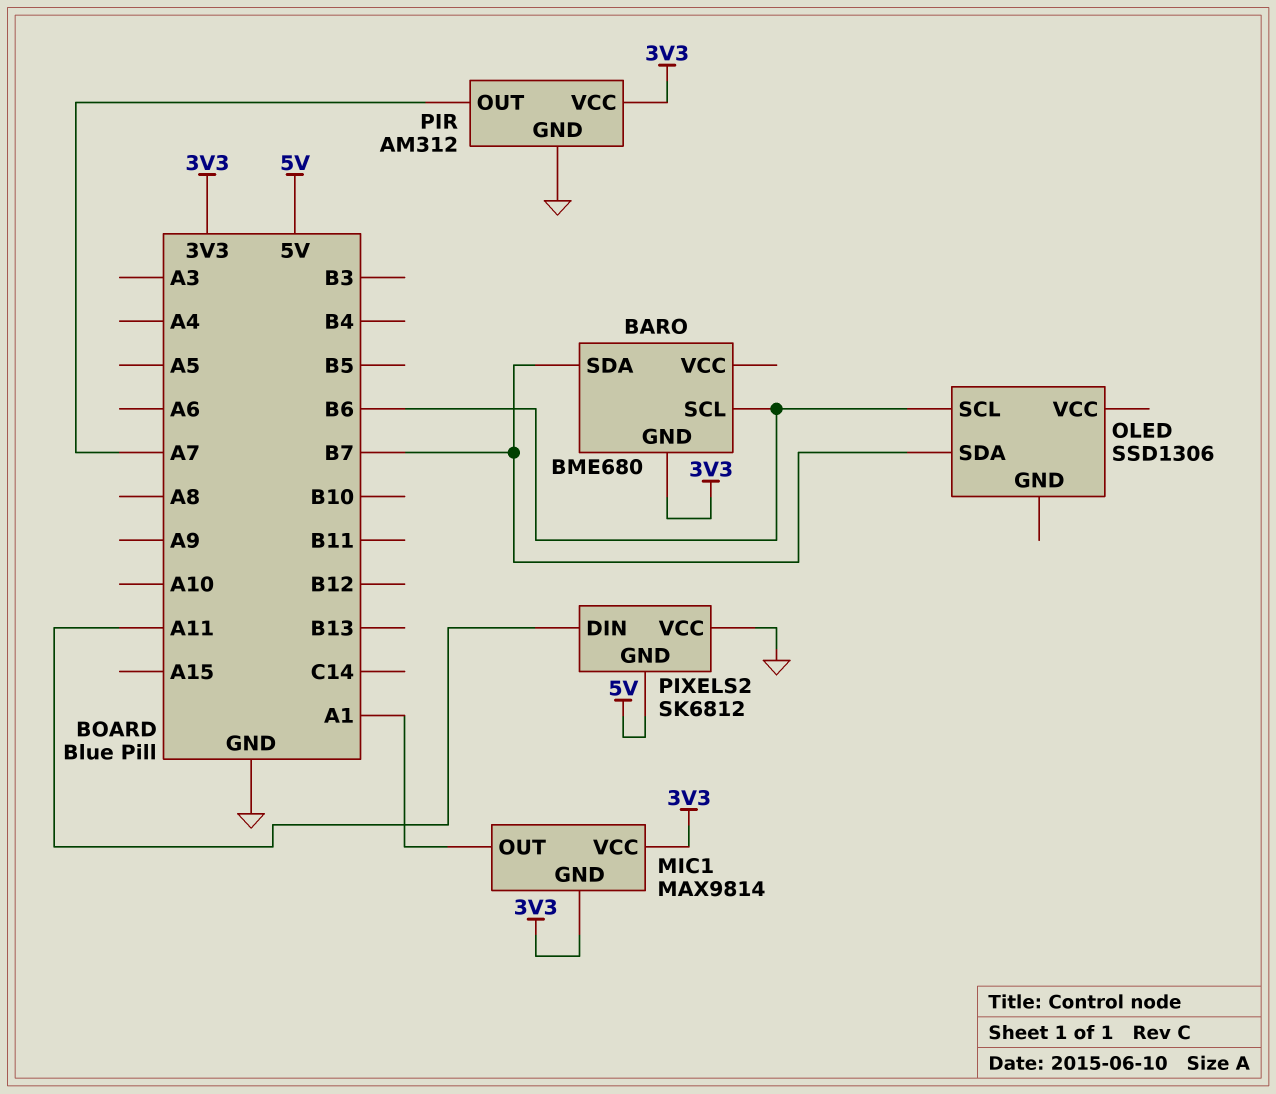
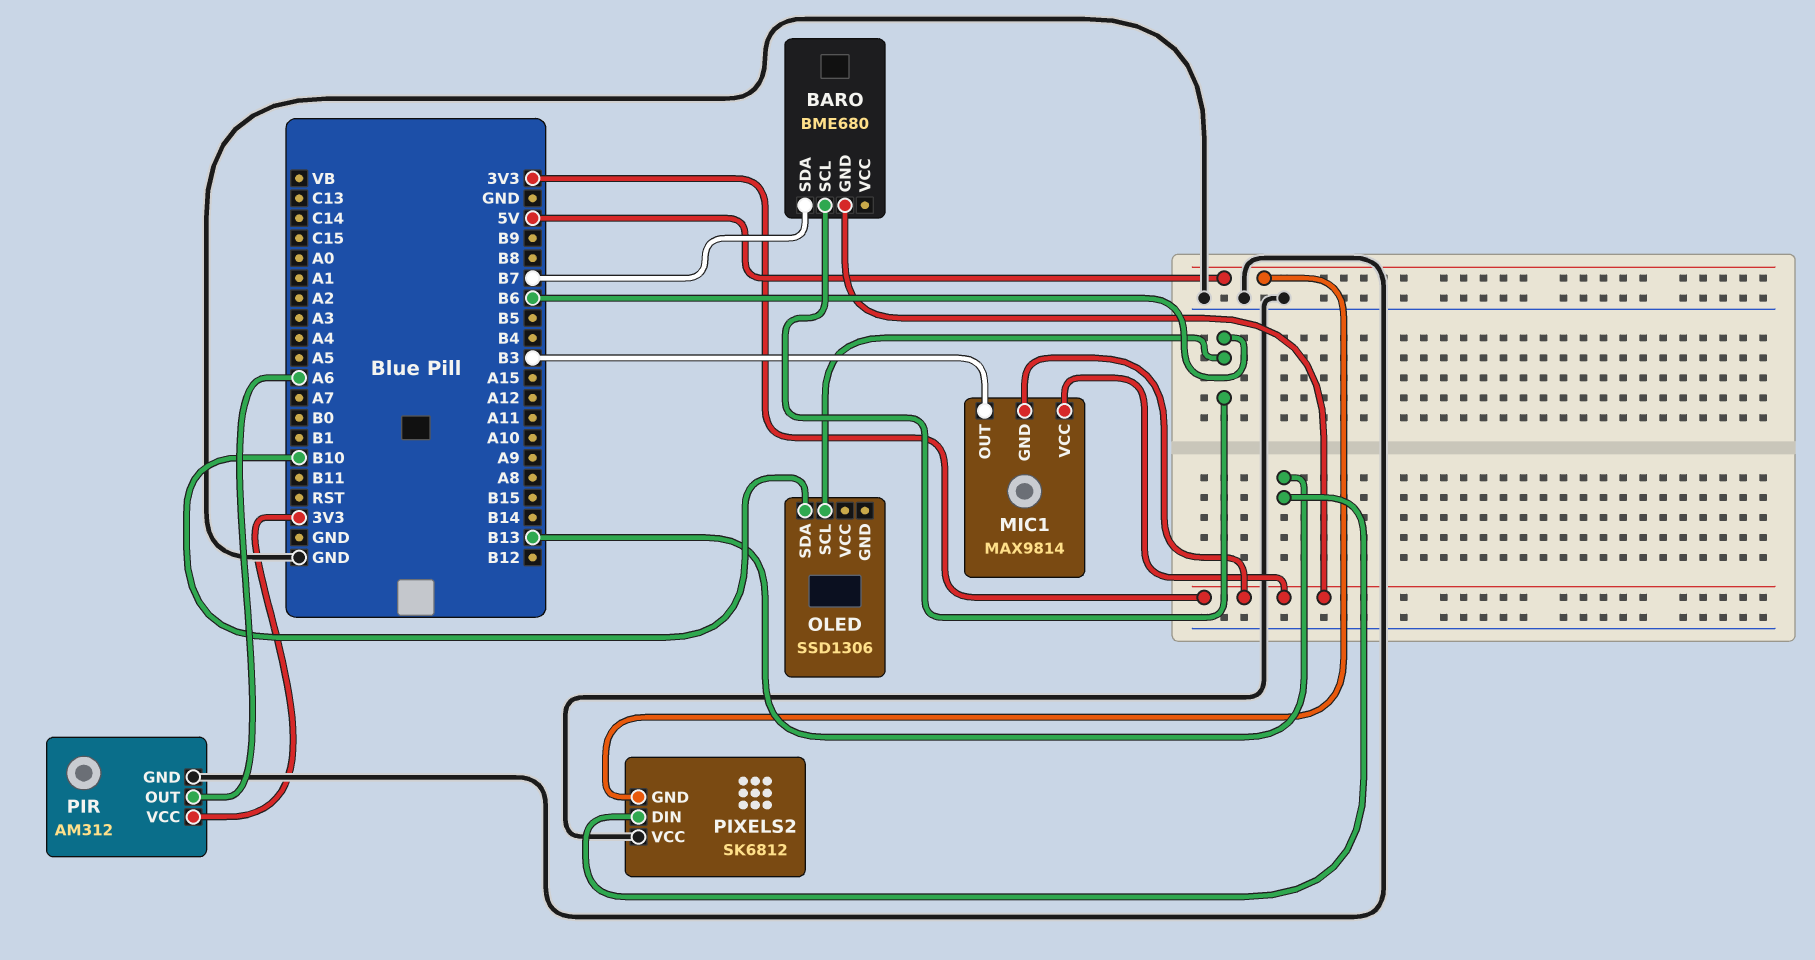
MIC1 pin OUT: A1 -> B3
OLED pin SDA: B7 -> B10
PIR pin OUT: A7 -> A6
PIXELS2 pin DIN: A11 -> B13

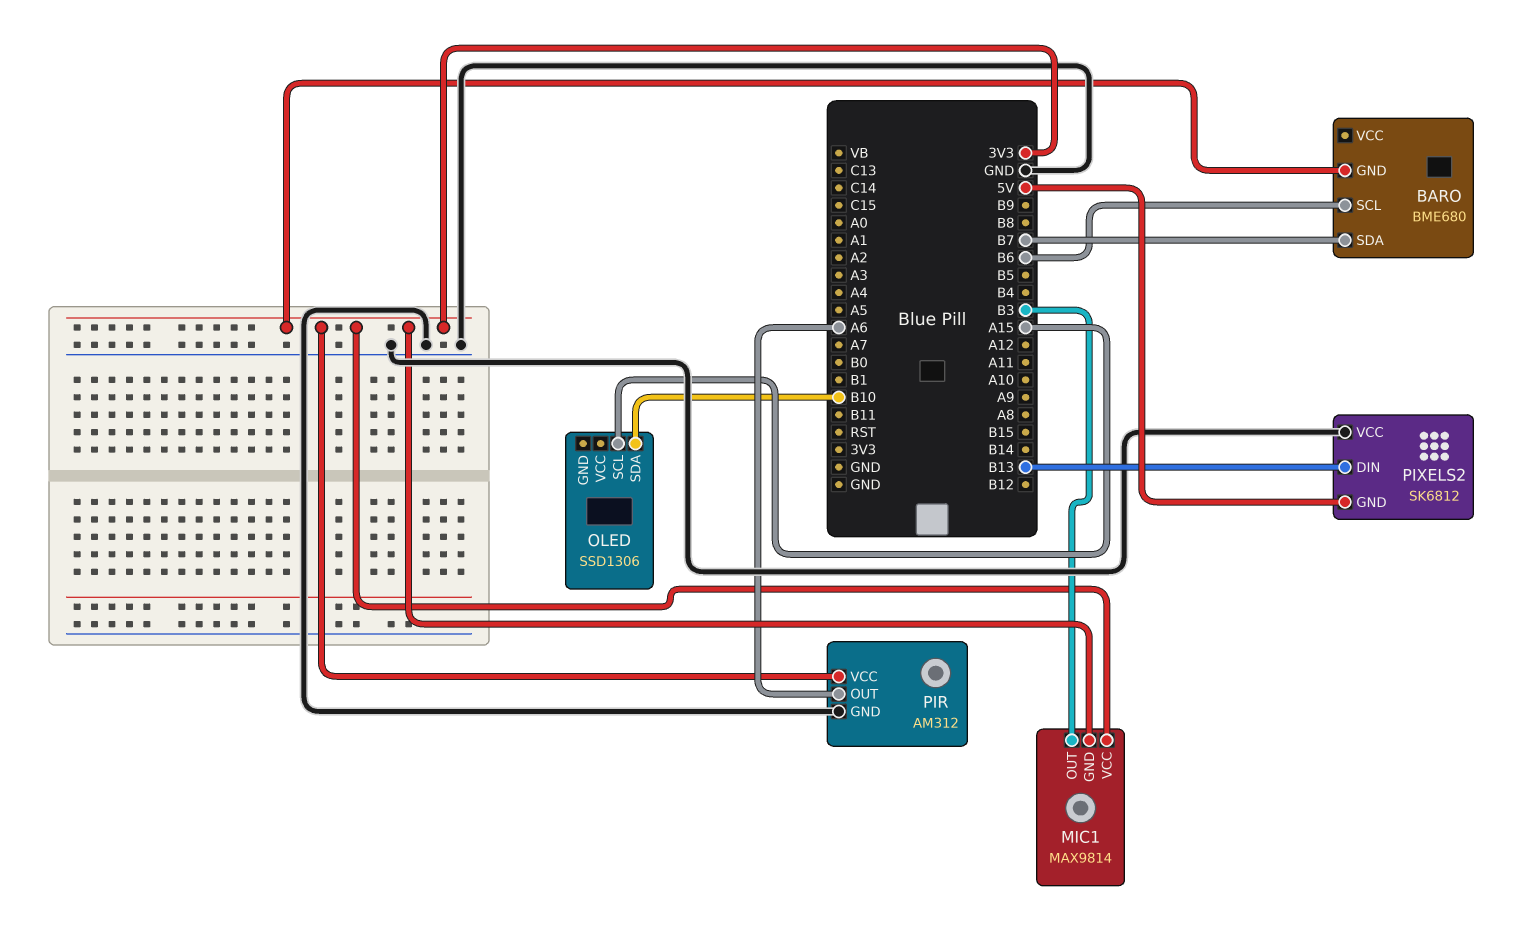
OLED pin SCL: B6 -> A15

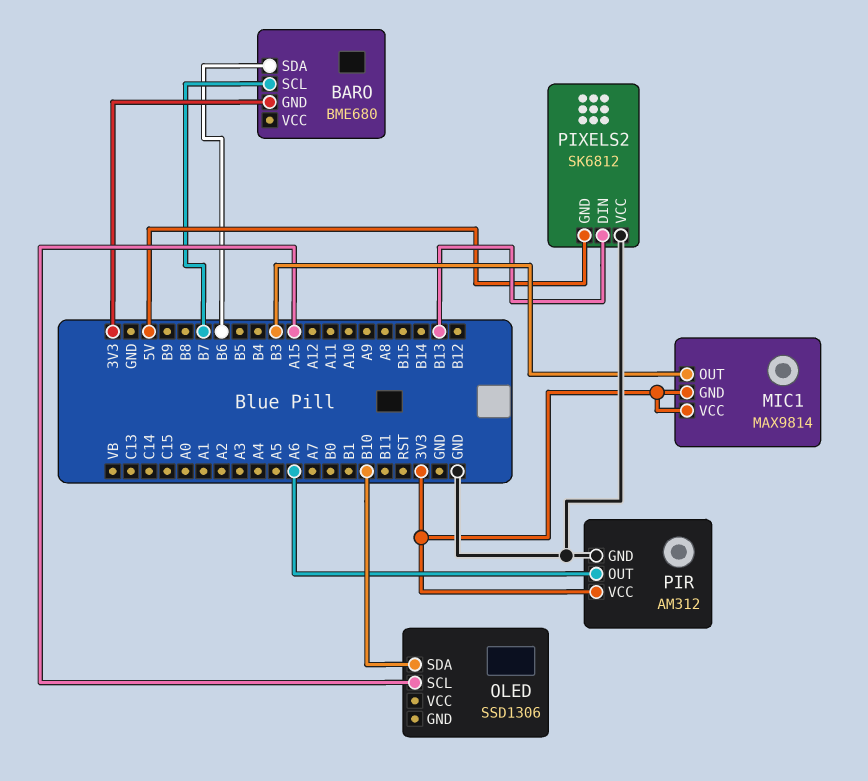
BARO pin SCL: B6 -> B7
BARO pin SDA: B7 -> B6

